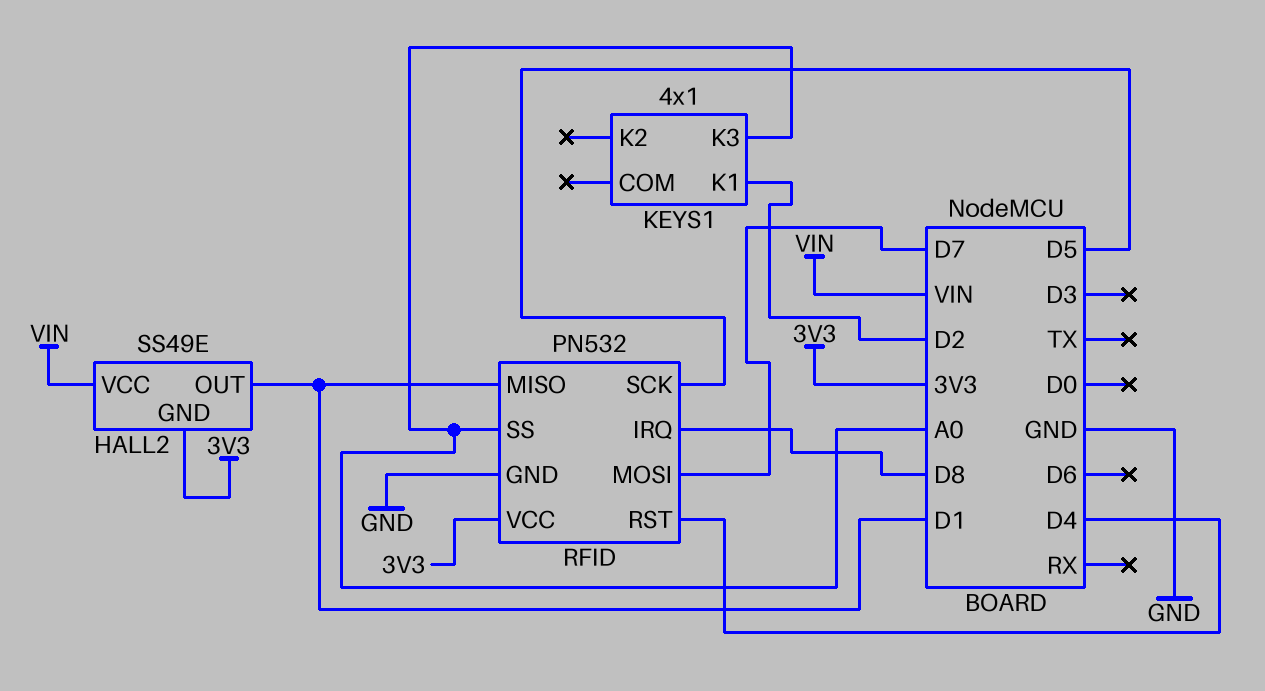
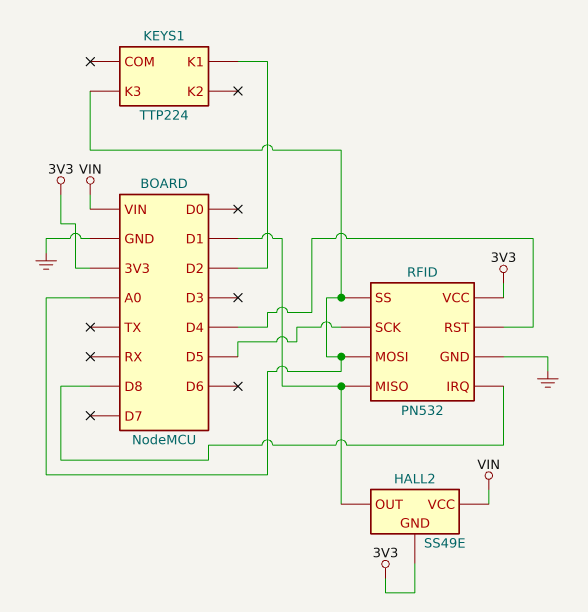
KEYS1: 4x1 -> TTP224
RFID pin MOSI: D7 -> A0

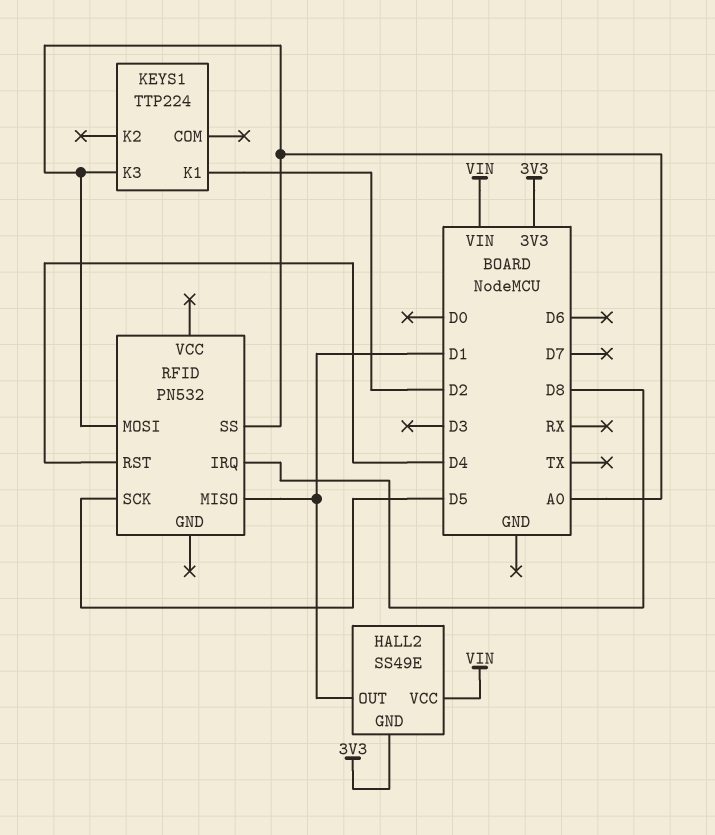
RFID pin GND: GND -> none
RFID pin VCC: 3V3 -> none

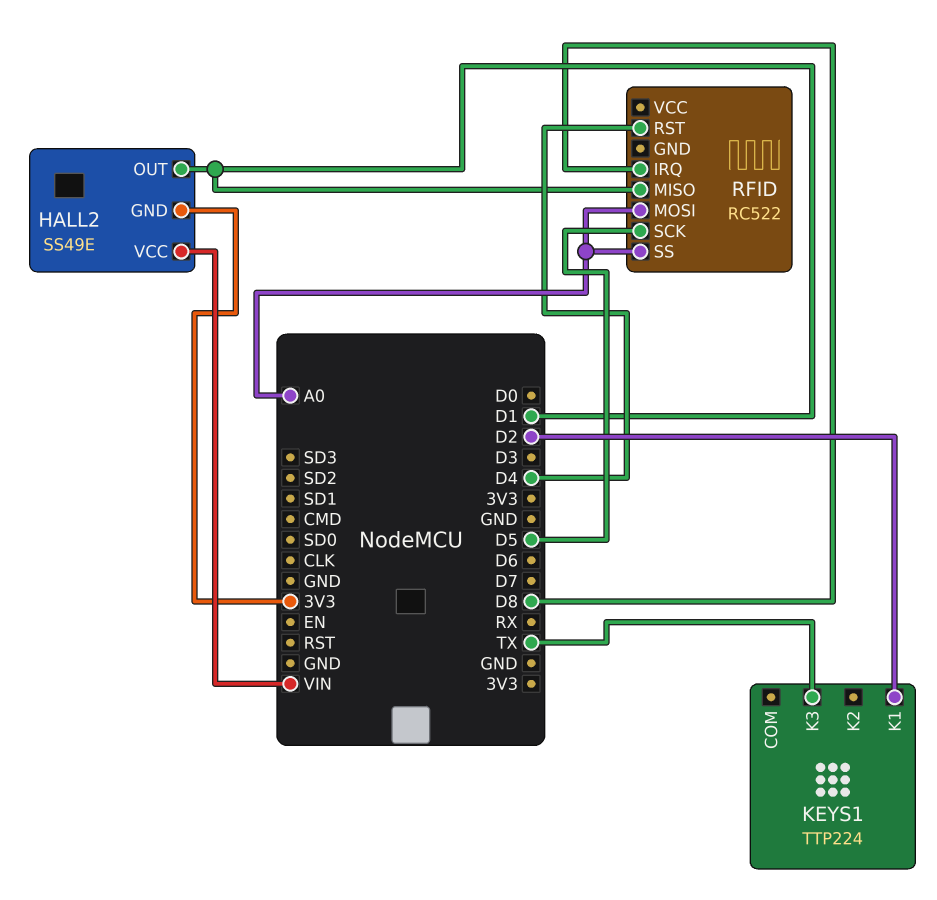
KEYS1 pin K3: A0 -> TX
RFID: PN532 -> RC522

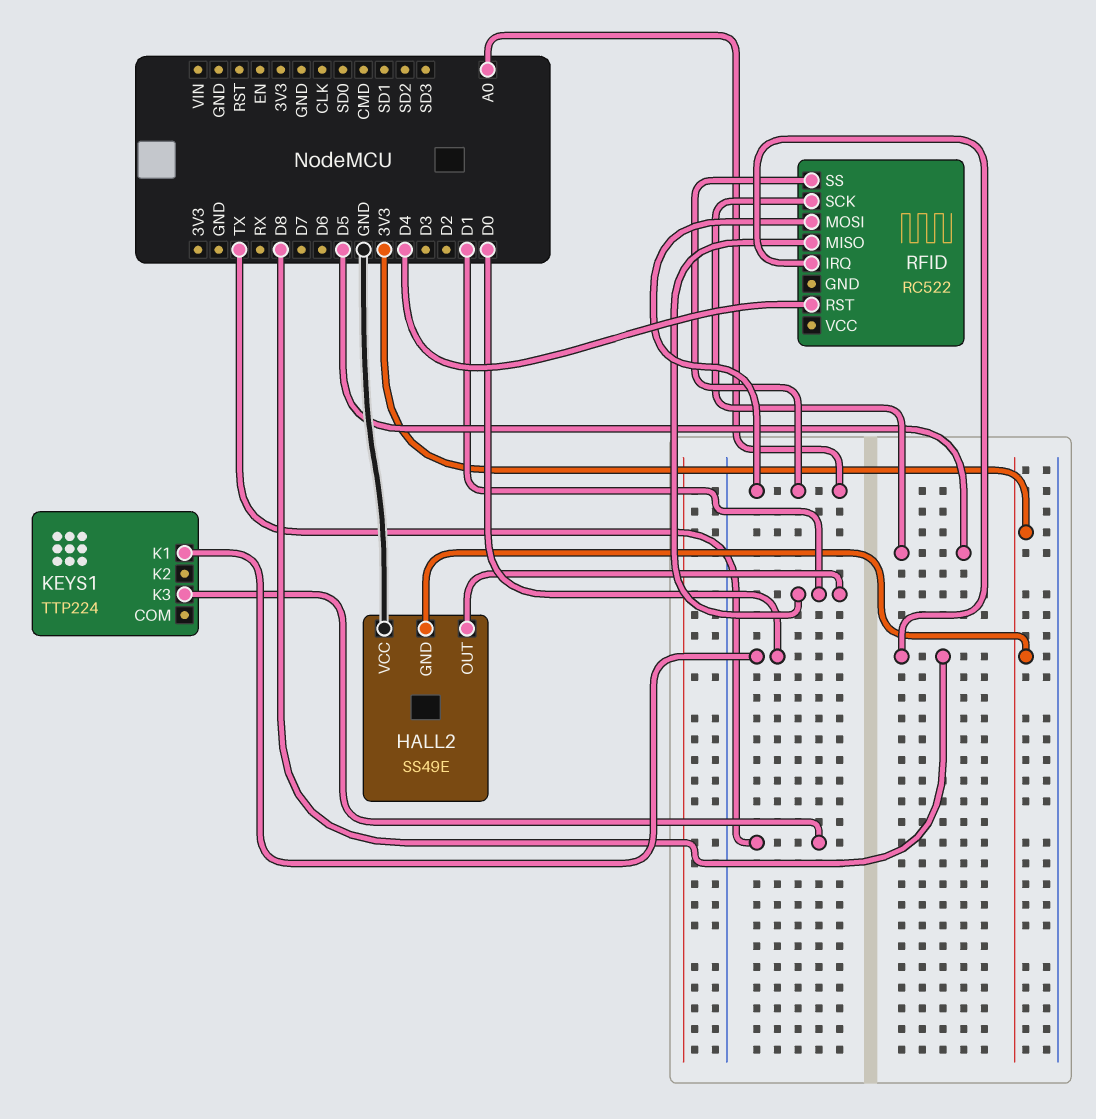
HALL2 pin VCC: VIN -> GND
KEYS1 pin K1: D2 -> D0

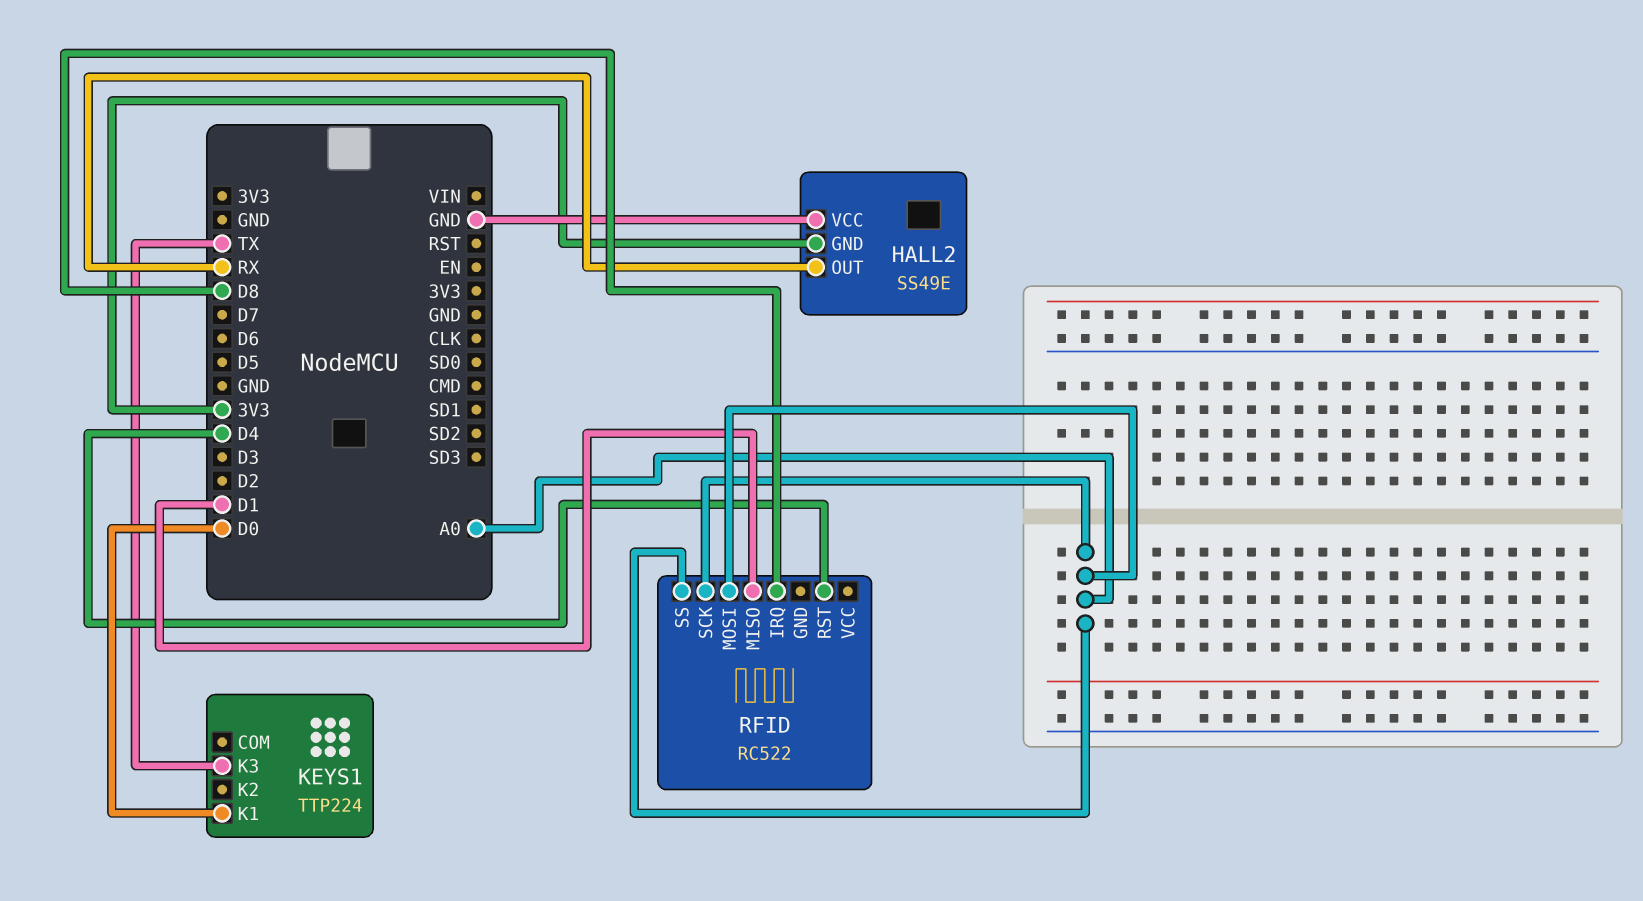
HALL2 pin OUT: D1 -> RX
RFID pin SCK: D5 -> A0

